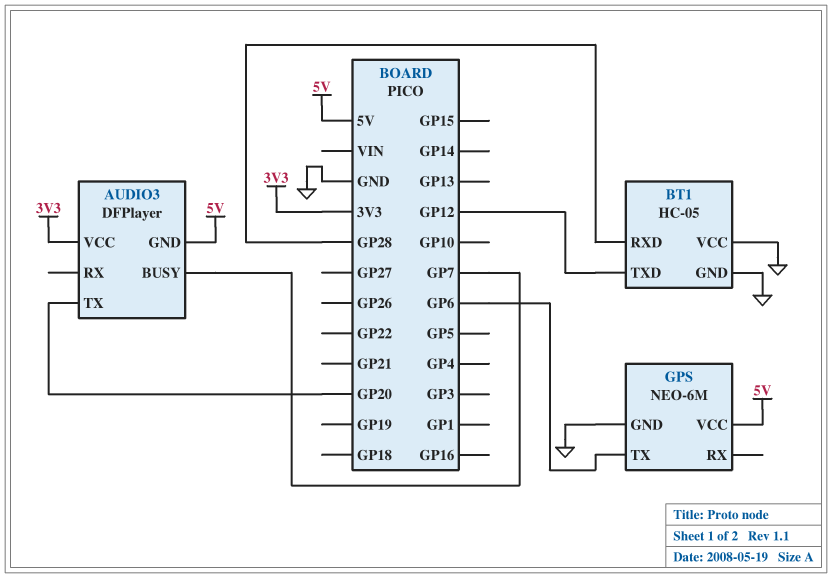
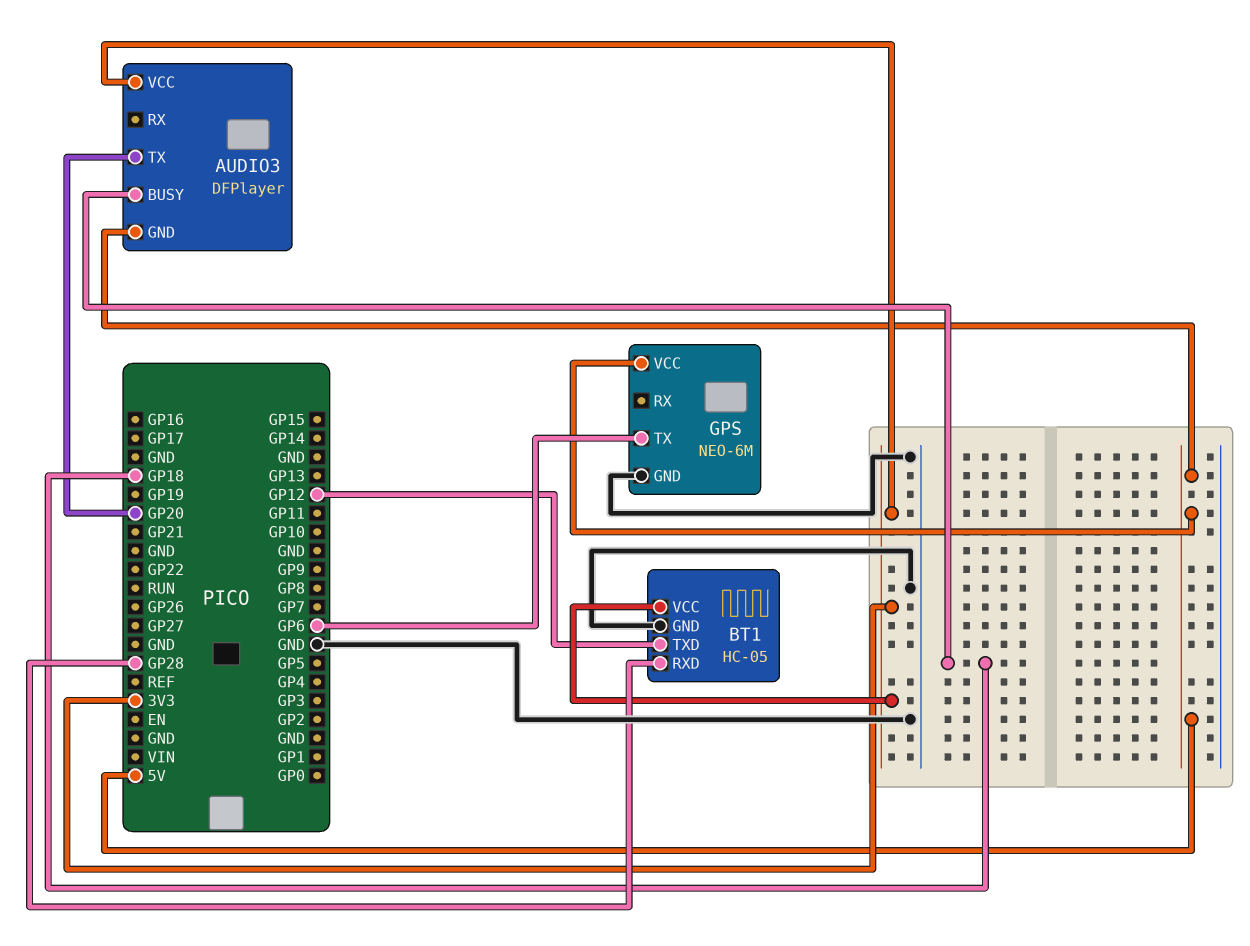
AUDIO3 pin BUSY: GP7 -> GP18
BT1 pin VCC: GND -> 3V3

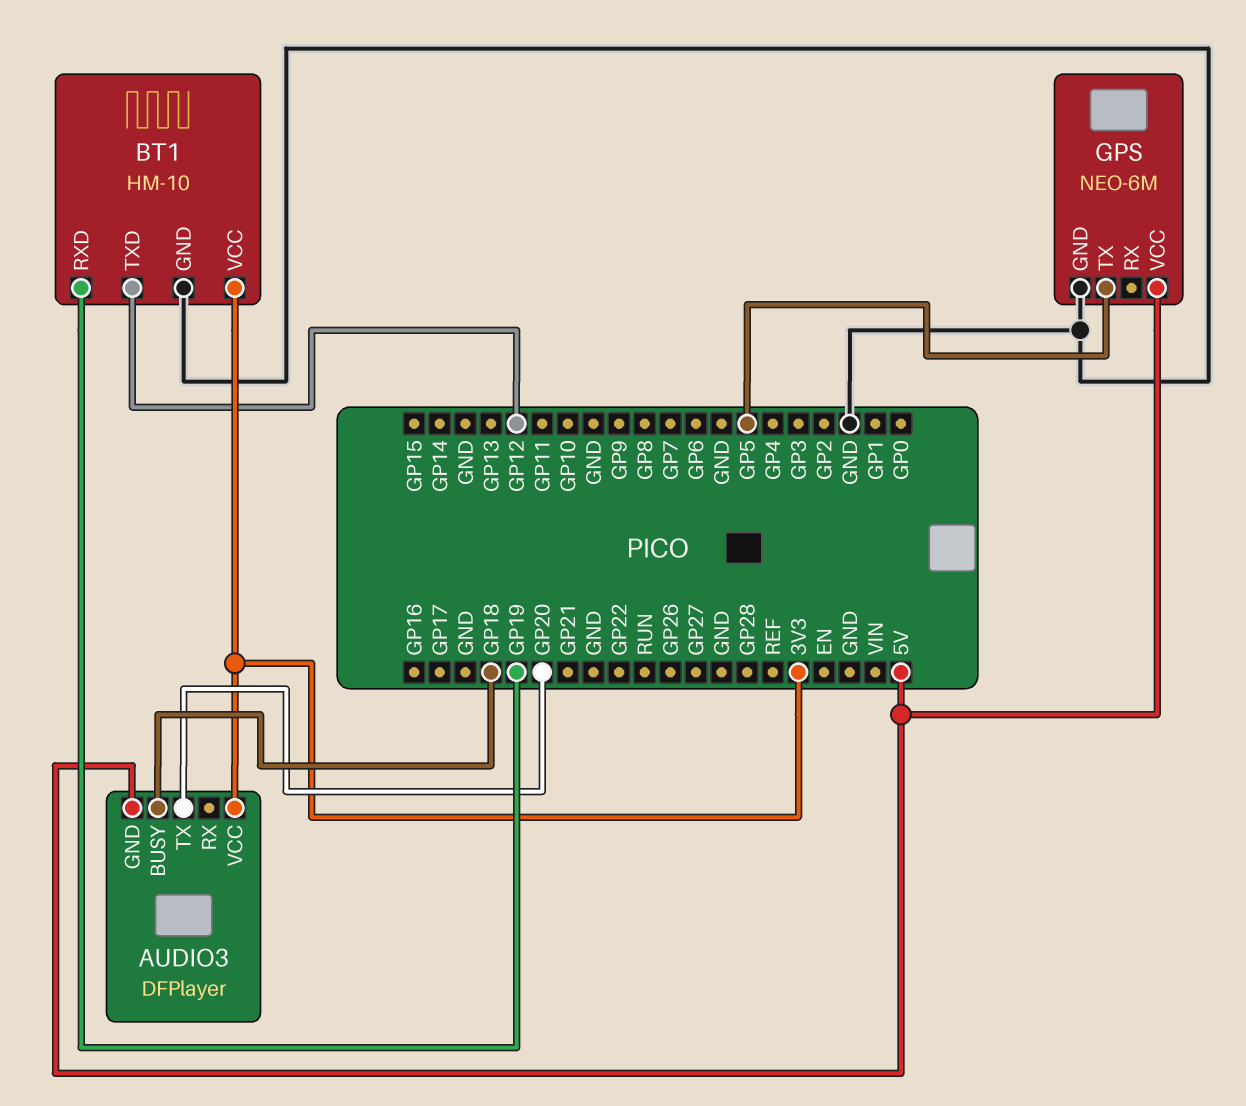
BT1: HC-05 -> HM-10
BT1 pin RXD: GP28 -> GP19
GPS pin TX: GP6 -> GP5

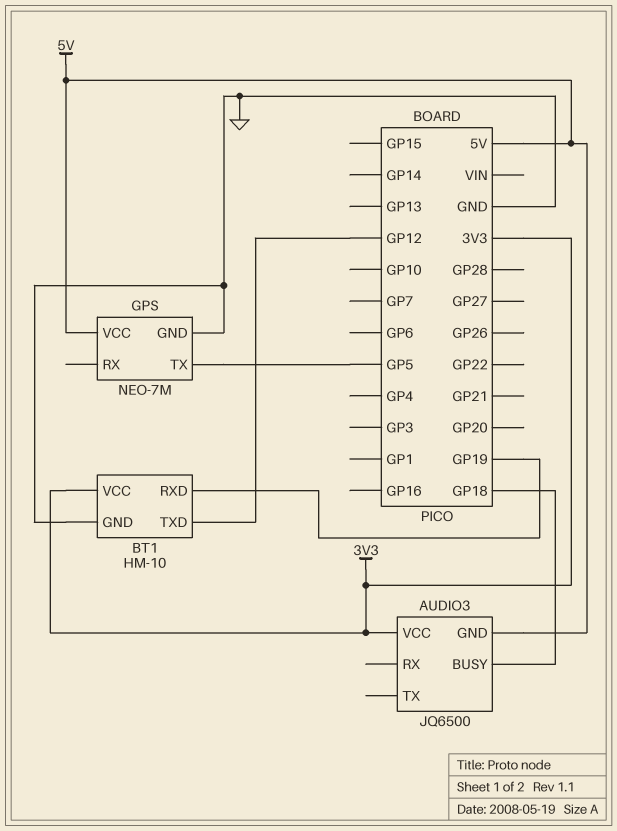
AUDIO3: DFPlayer -> JQ6500
AUDIO3 pin TX: GP20 -> none
GPS: NEO-6M -> NEO-7M

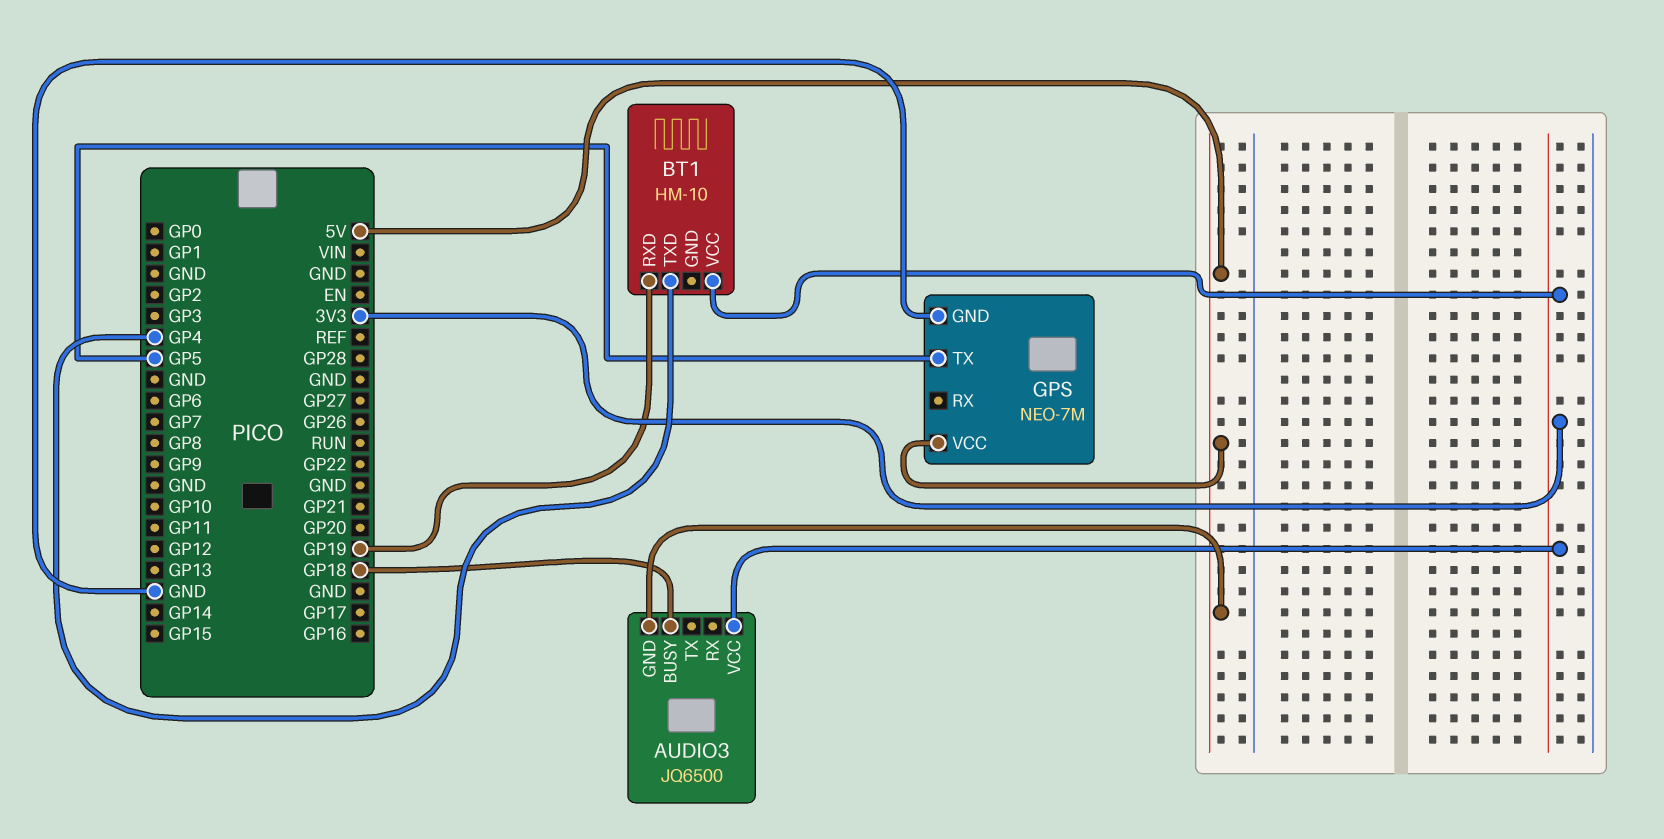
BT1 pin GND: GND -> none
BT1 pin TXD: GP12 -> GP4

